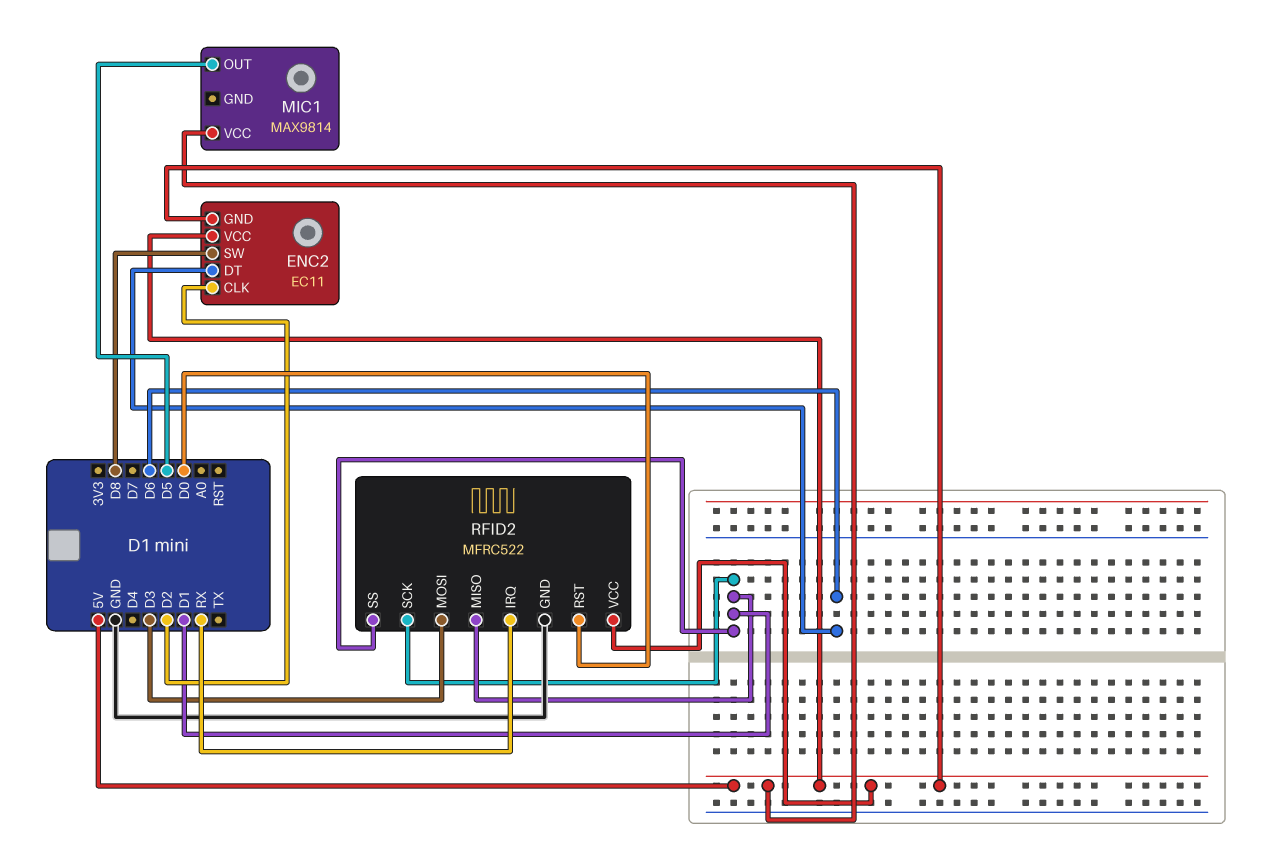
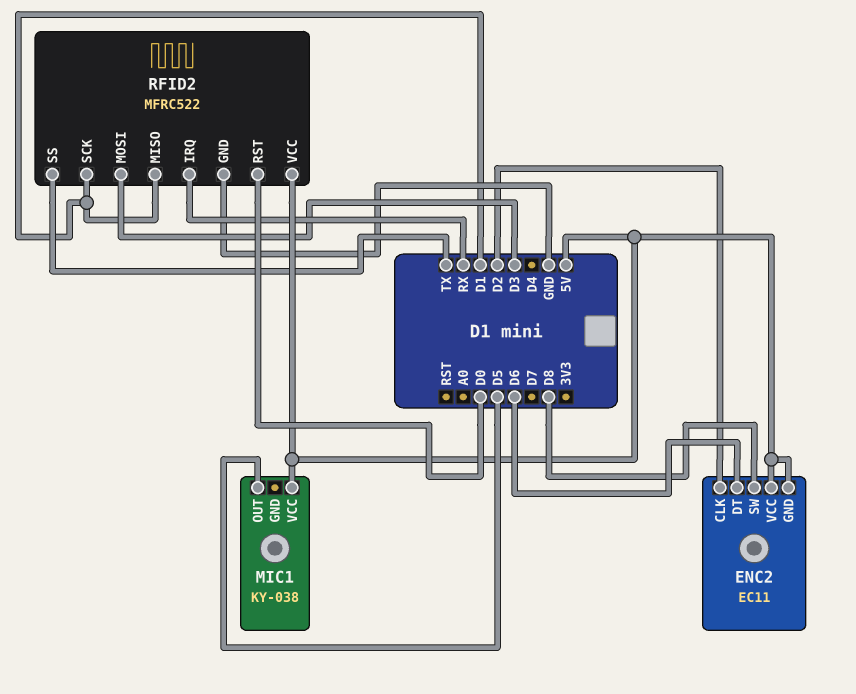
MIC1: MAX9814 -> KY-038
RFID2 pin SS: D1 -> TX

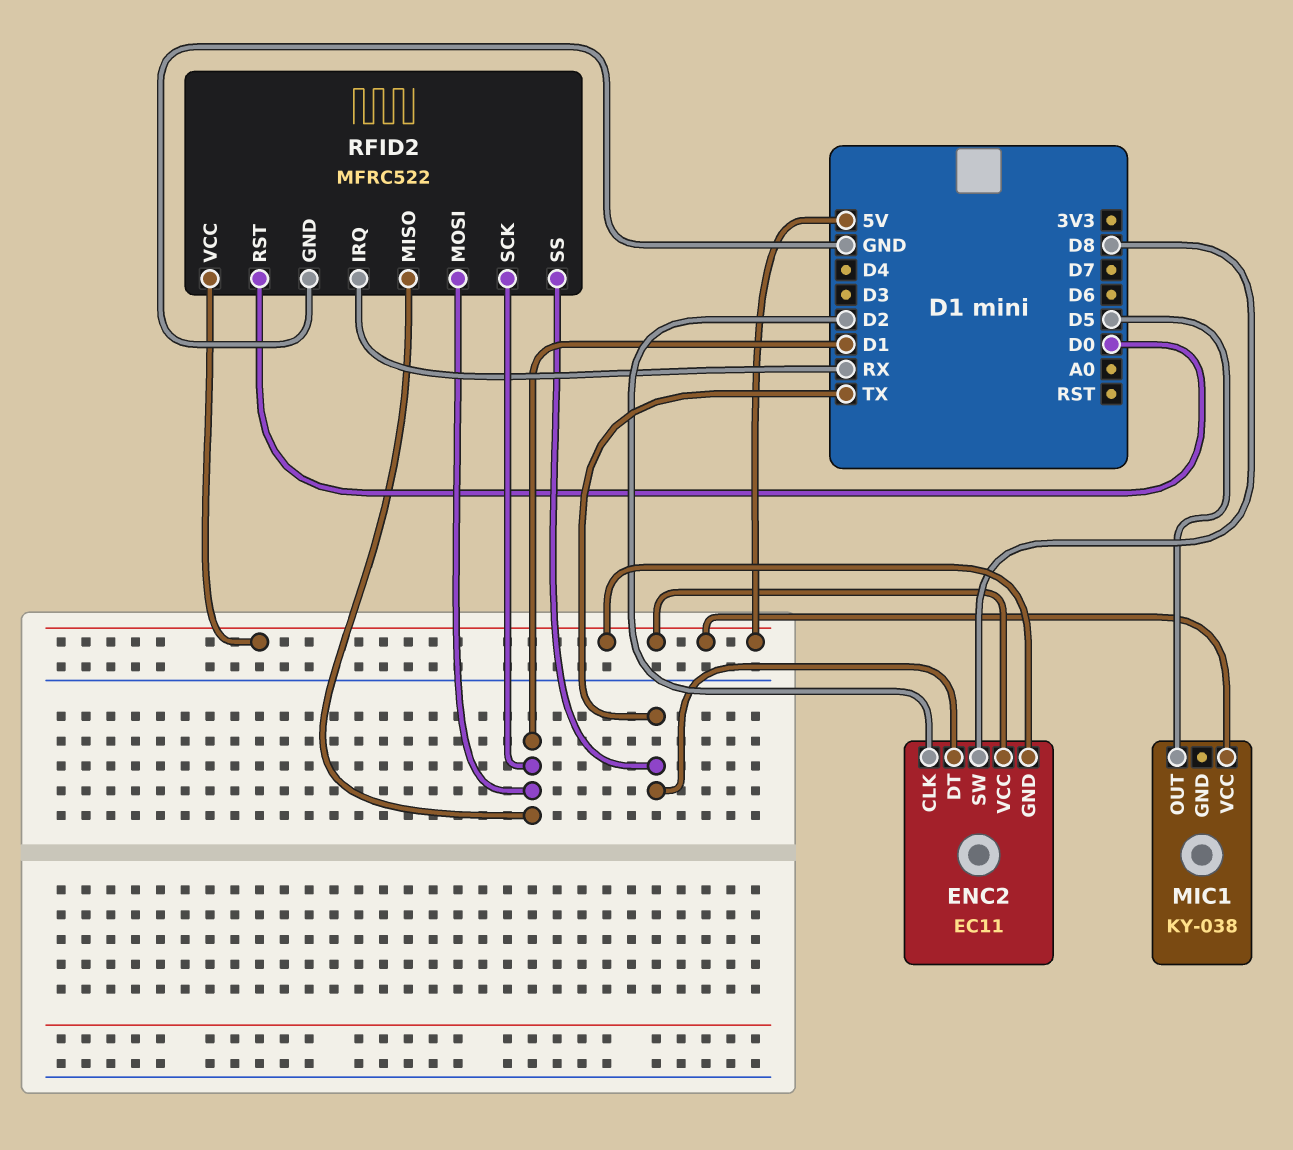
ENC2 pin DT: D6 -> TX
RFID2 pin MOSI: D3 -> D1

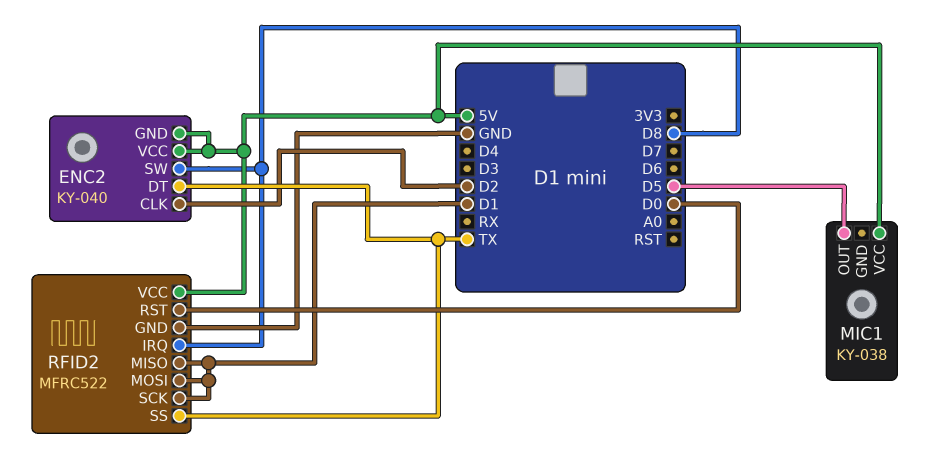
ENC2: EC11 -> KY-040
RFID2 pin IRQ: RX -> D8

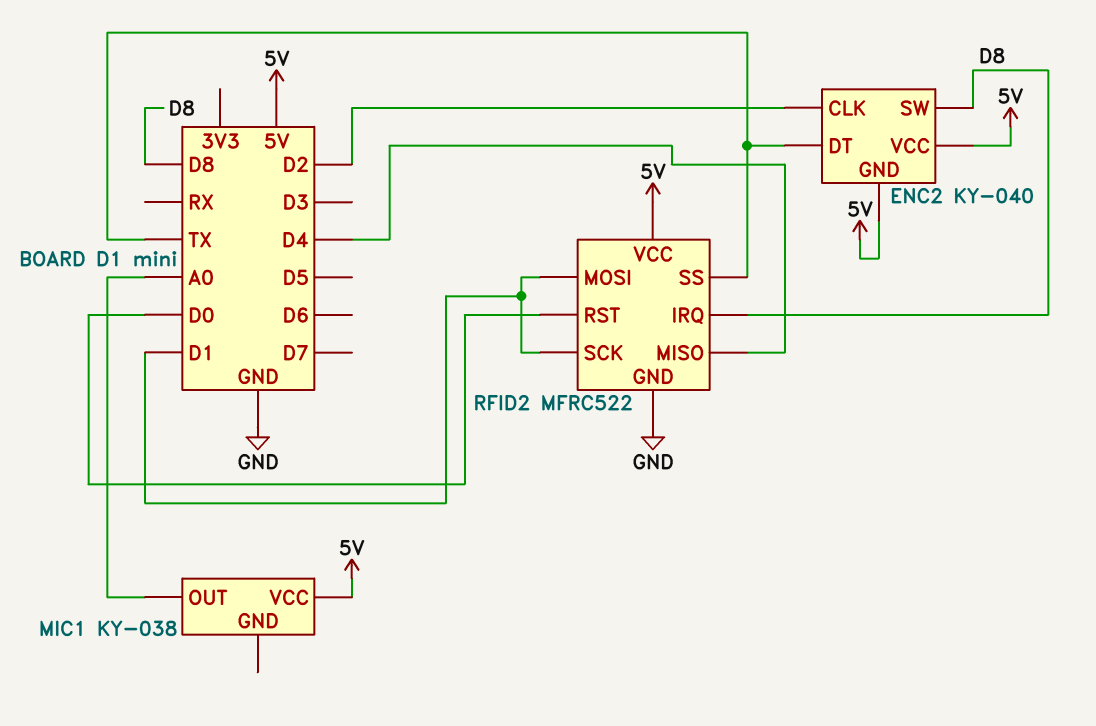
MIC1 pin OUT: D5 -> A0
RFID2 pin MISO: D1 -> D4

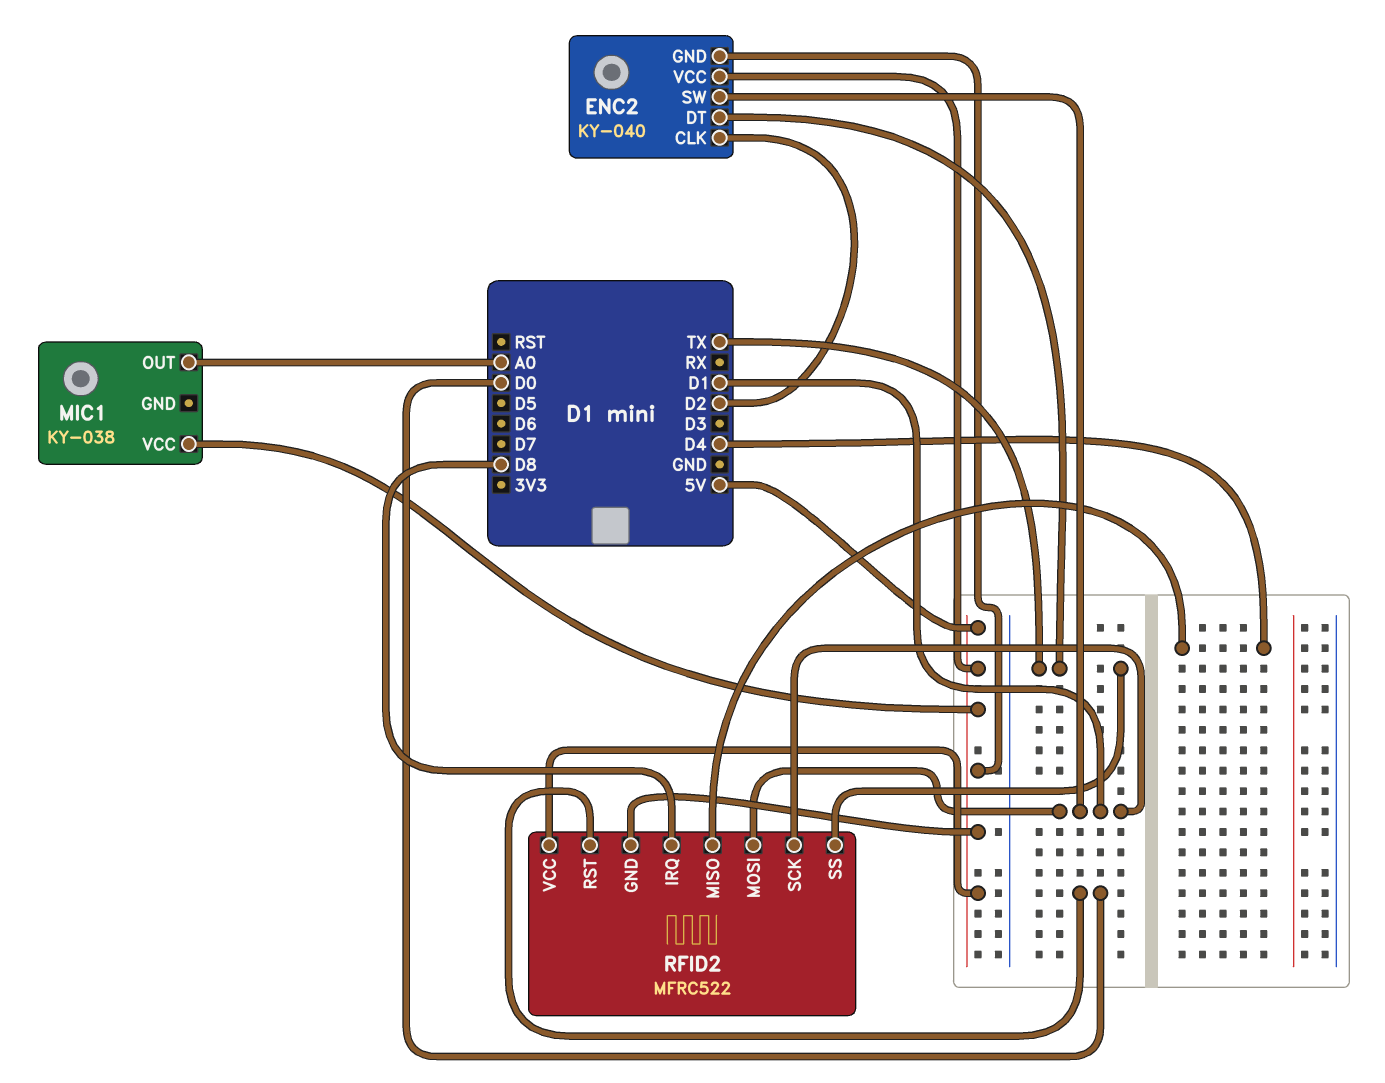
ENC2 pin SW: D8 -> D1
RFID2 pin GND: GND -> 5V

